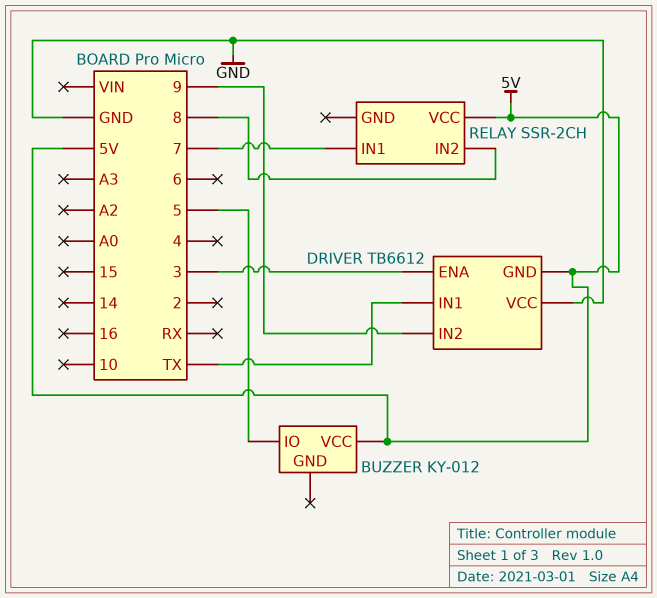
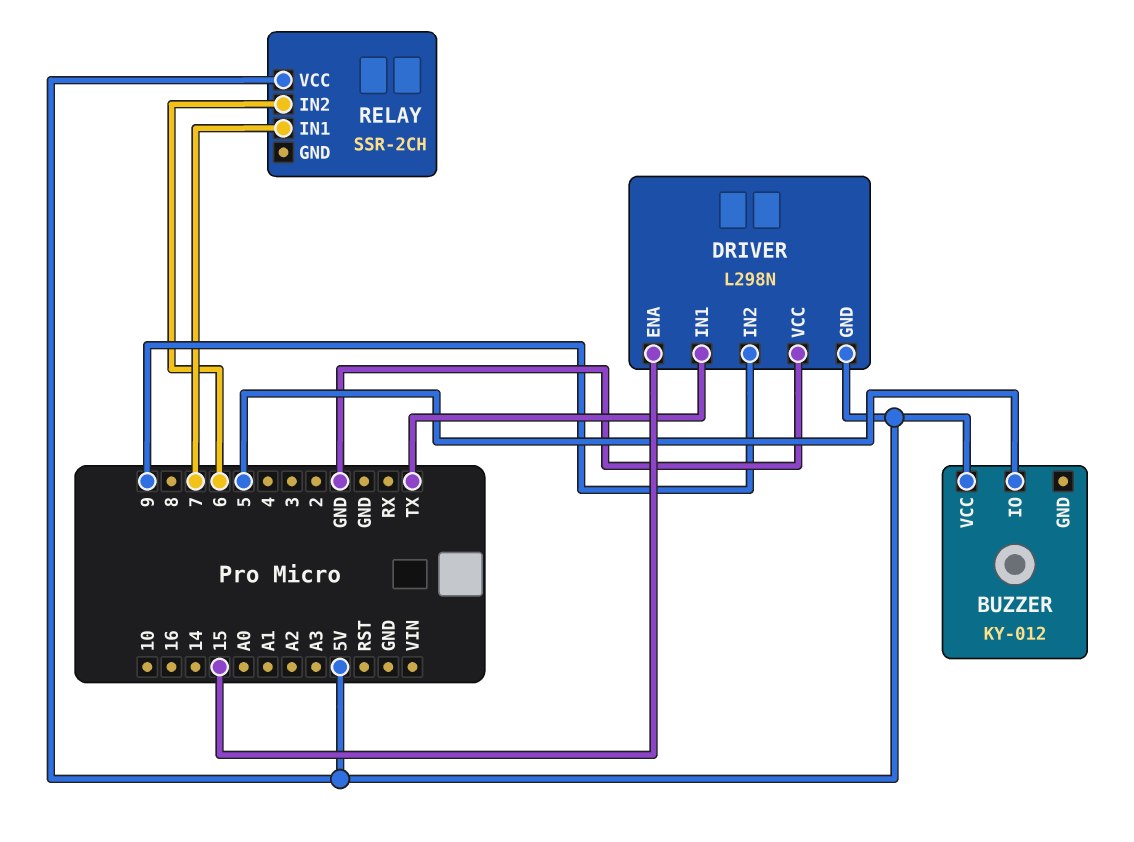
DRIVER: TB6612 -> L298N
DRIVER pin ENA: 3 -> 15
RELAY pin IN2: 8 -> 6

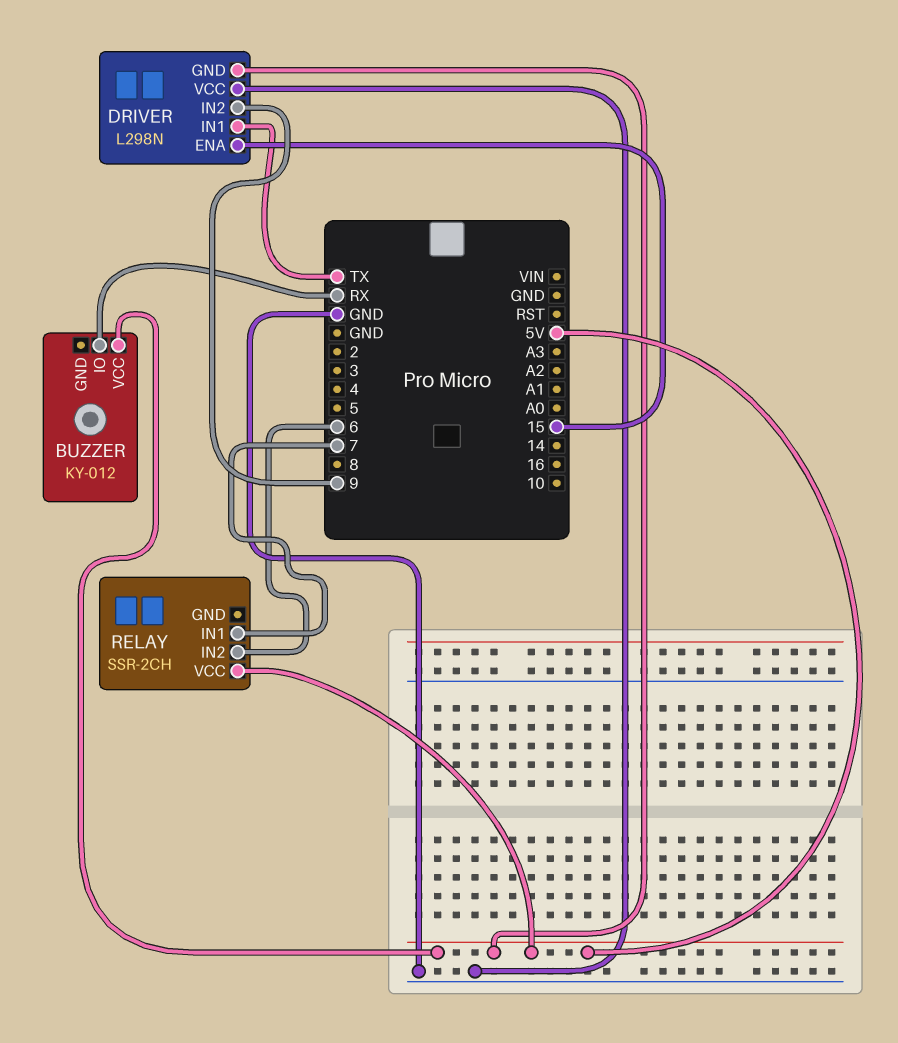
BUZZER pin IO: 5 -> RX

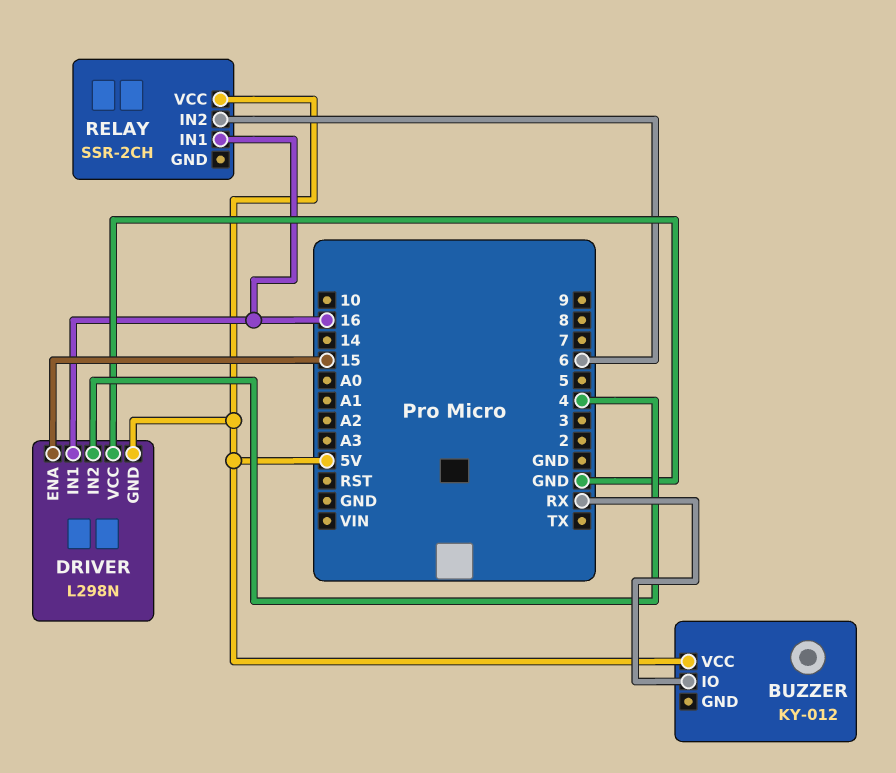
DRIVER pin IN1: TX -> 16
DRIVER pin IN2: 9 -> 4
RELAY pin IN1: 7 -> 16

